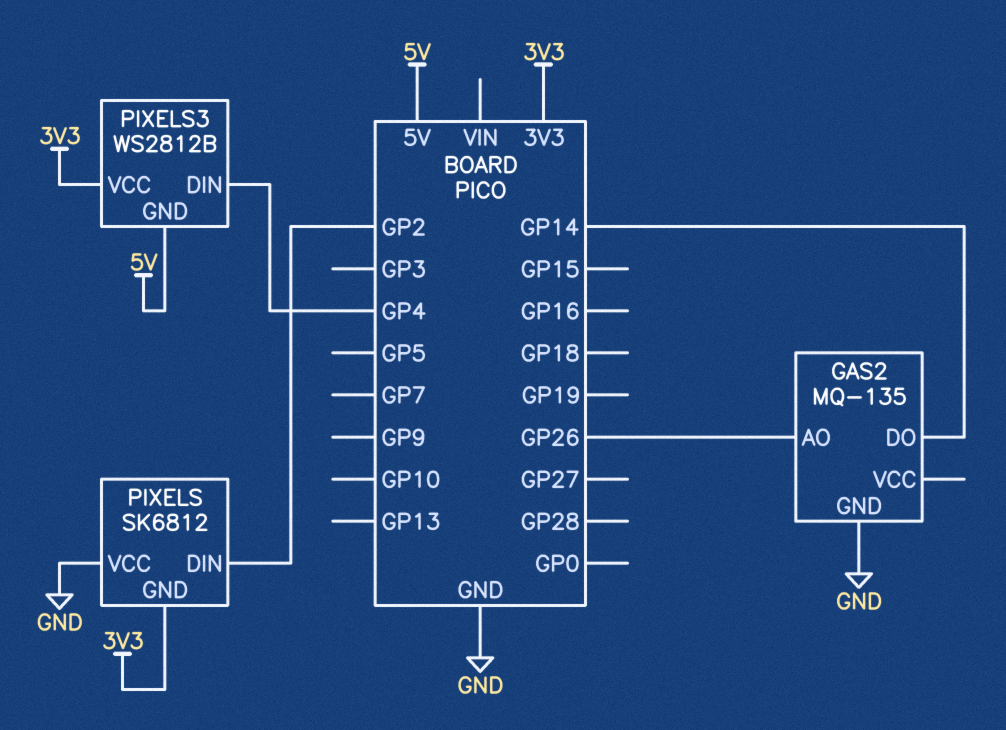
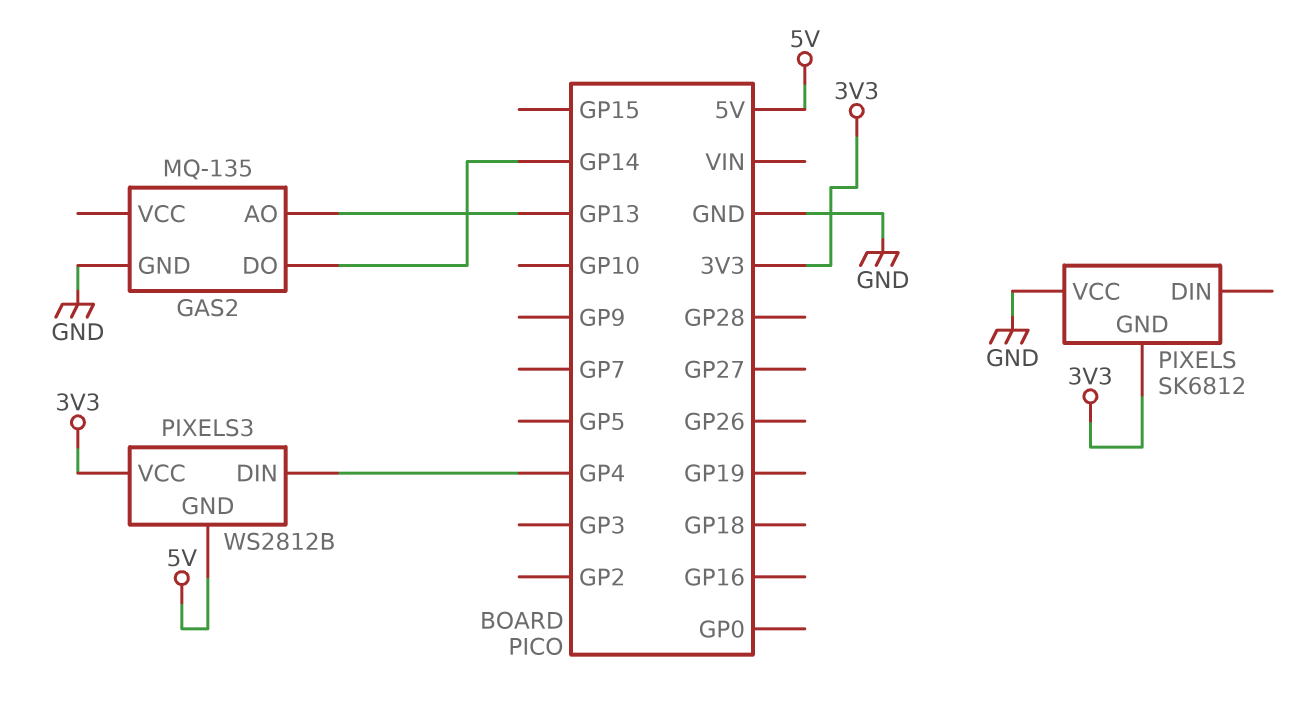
GAS2 pin AO: GP26 -> GP13
PIXELS pin DIN: GP2 -> none

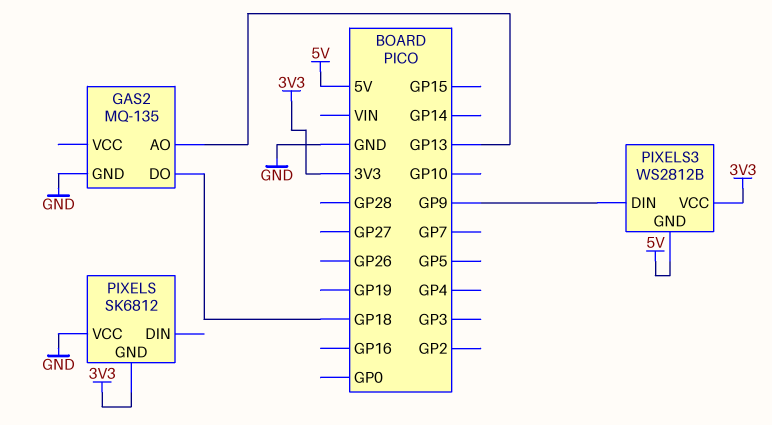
GAS2 pin DO: GP14 -> GP18
PIXELS3 pin DIN: GP4 -> GP9

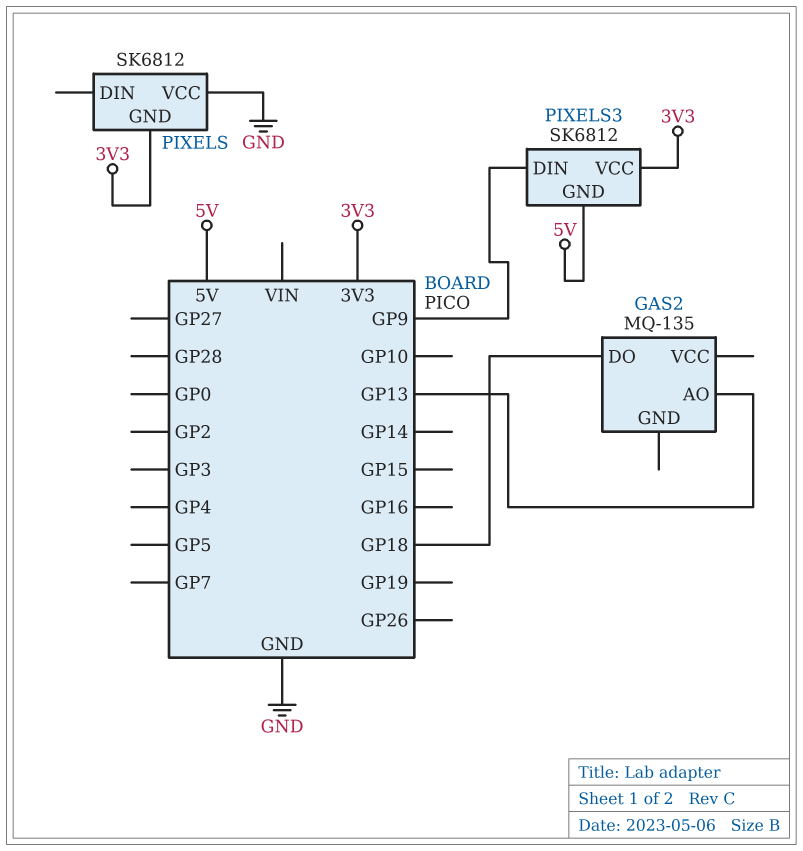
GAS2 pin GND: GND -> none
PIXELS3: WS2812B -> SK6812

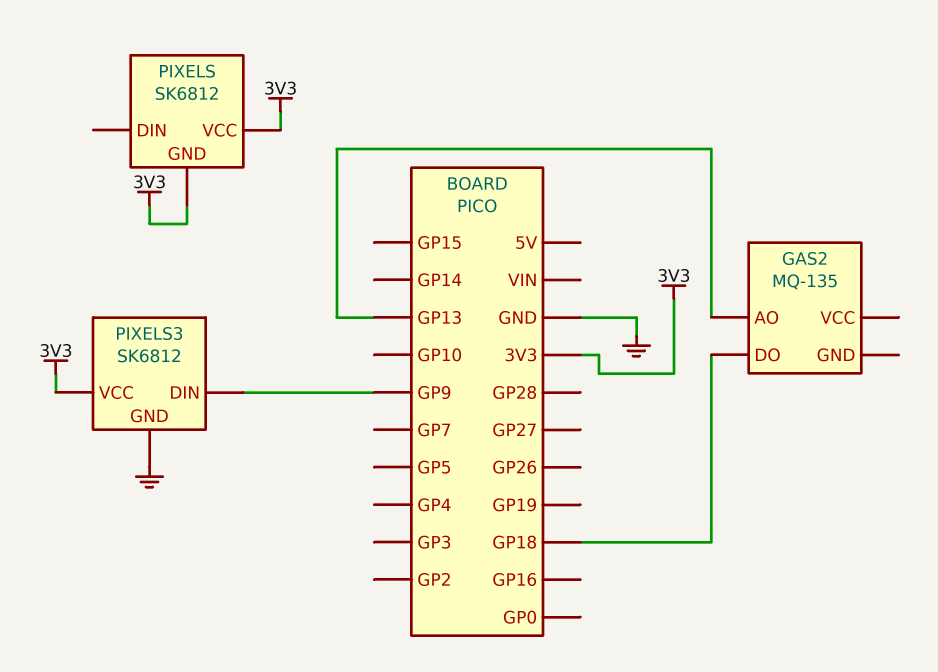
PIXELS pin VCC: GND -> 3V3
PIXELS3 pin GND: 5V -> GND

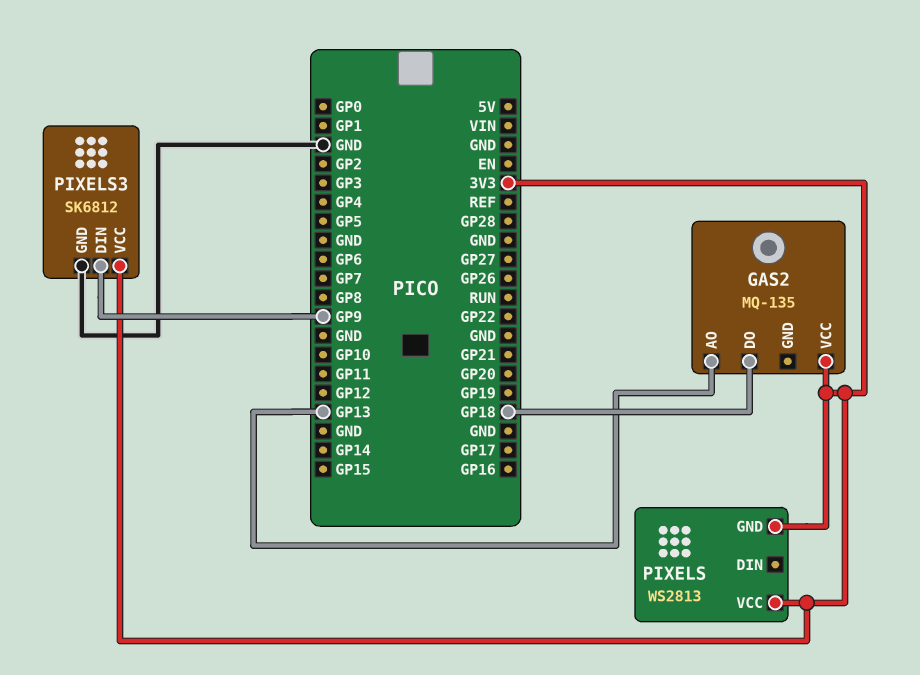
GAS2 pin VCC: none -> 3V3
PIXELS: SK6812 -> WS2813

